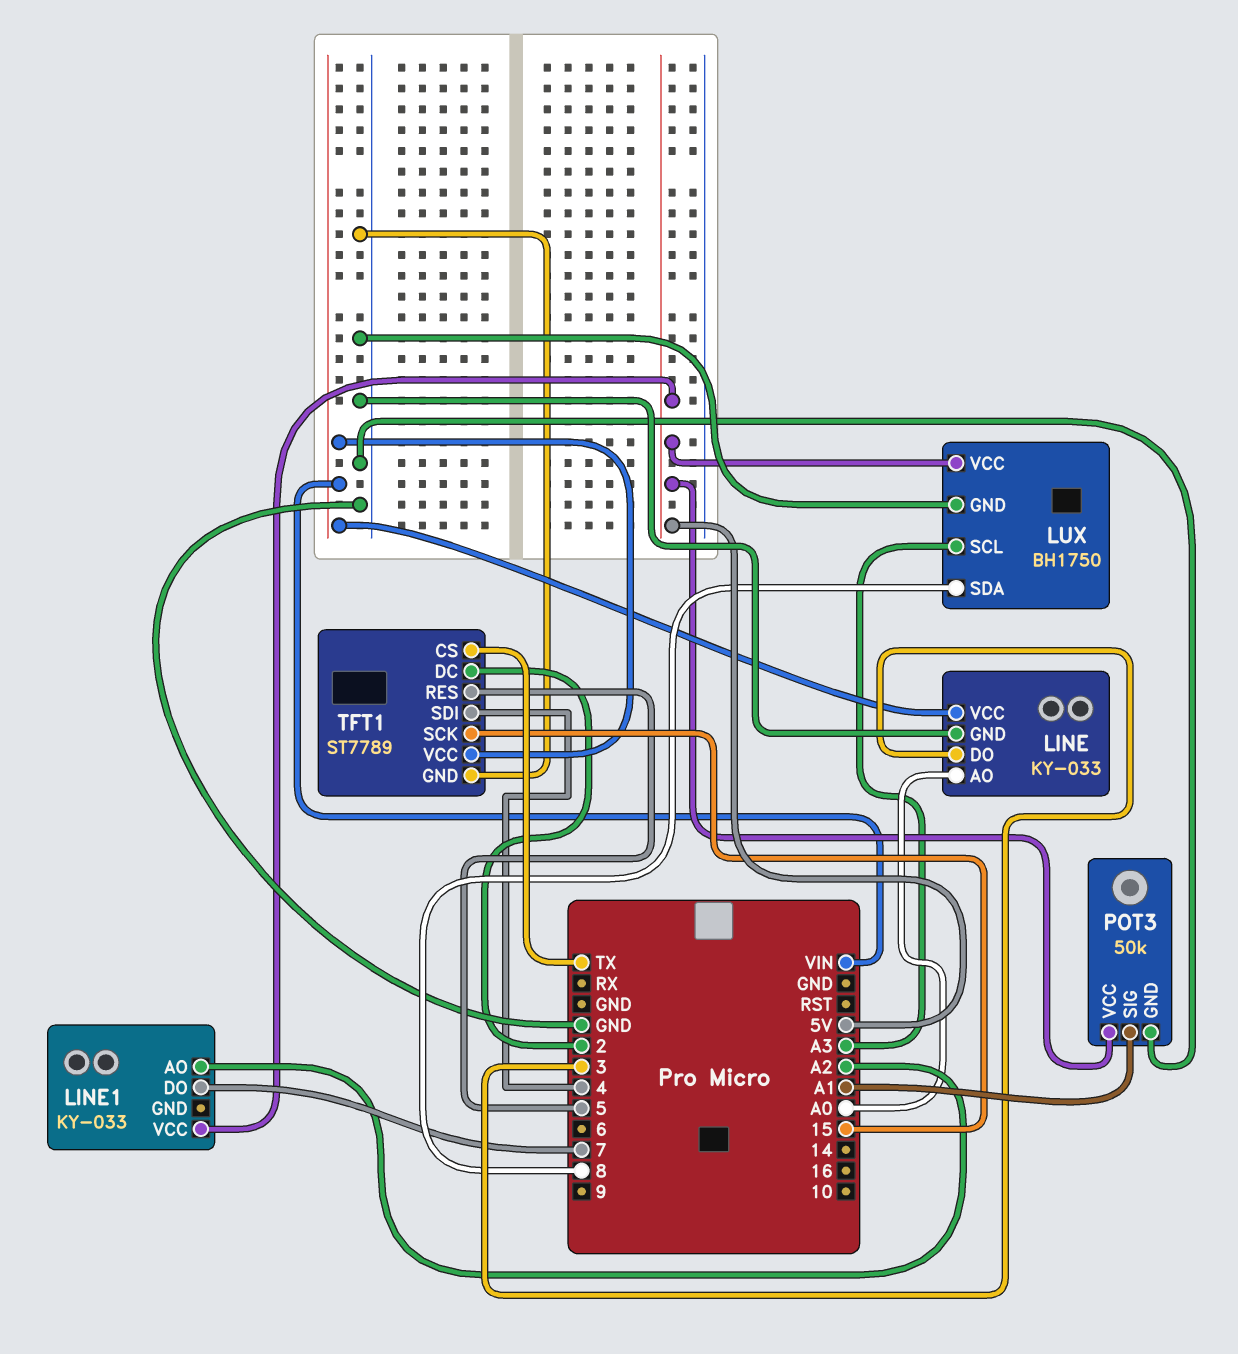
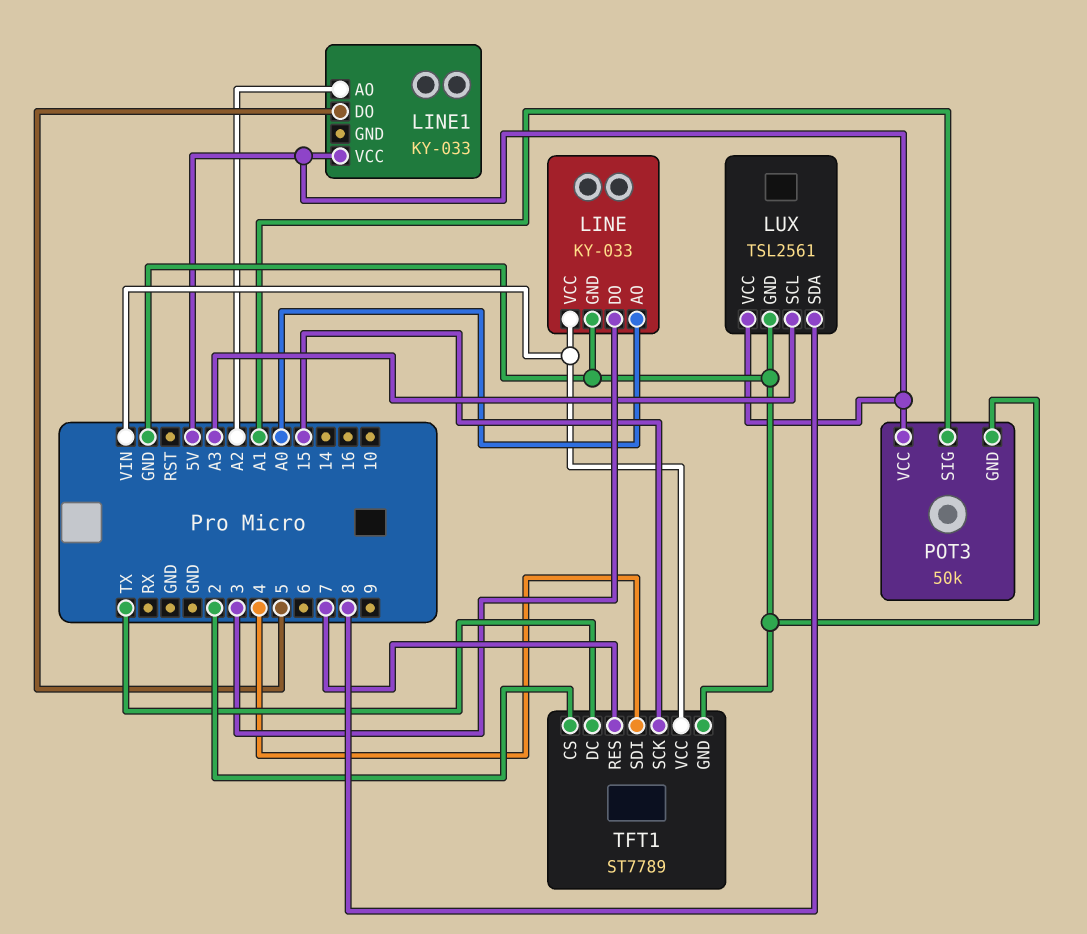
LINE1 pin DO: 7 -> 5
LUX: BH1750 -> TSL2561
TFT1 pin CS: TX -> 2
TFT1 pin DC: 2 -> TX
TFT1 pin RES: 5 -> 7

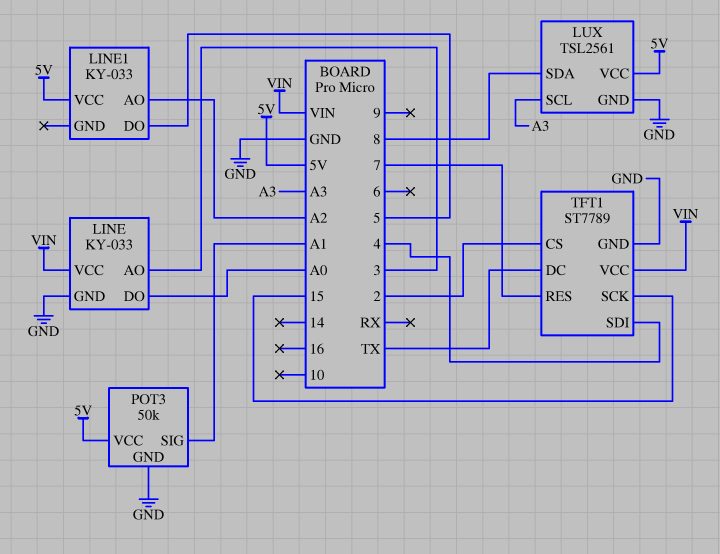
LINE pin AO: A0 -> 3
LINE pin DO: 3 -> A0

